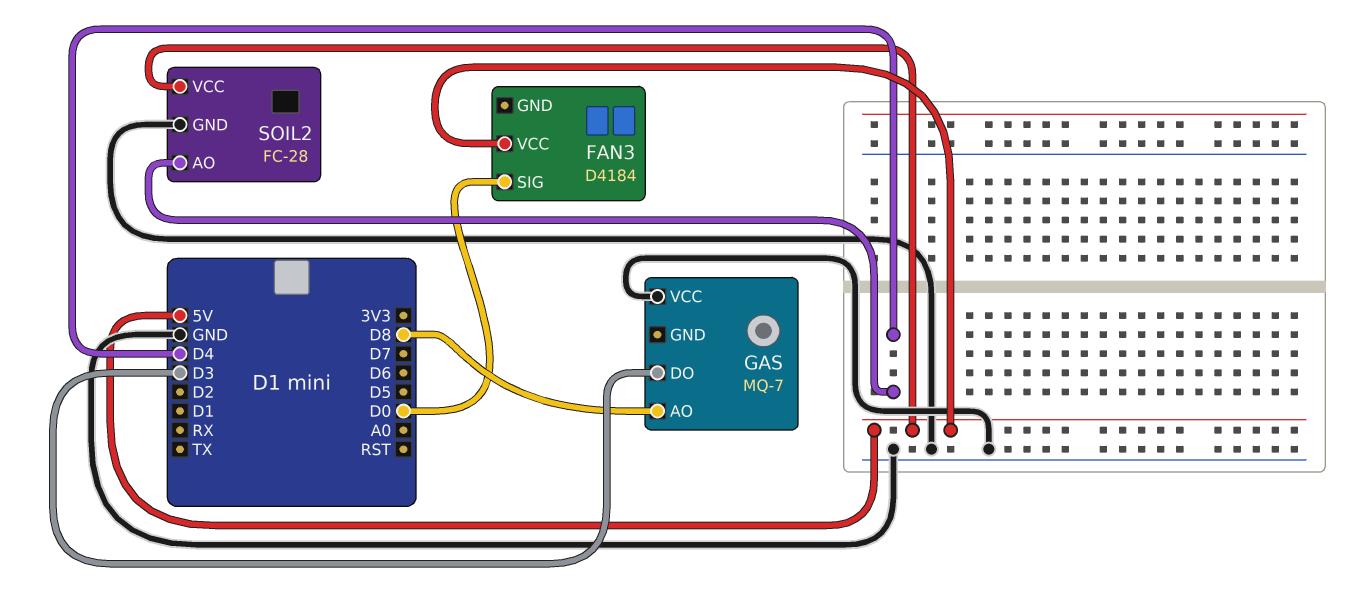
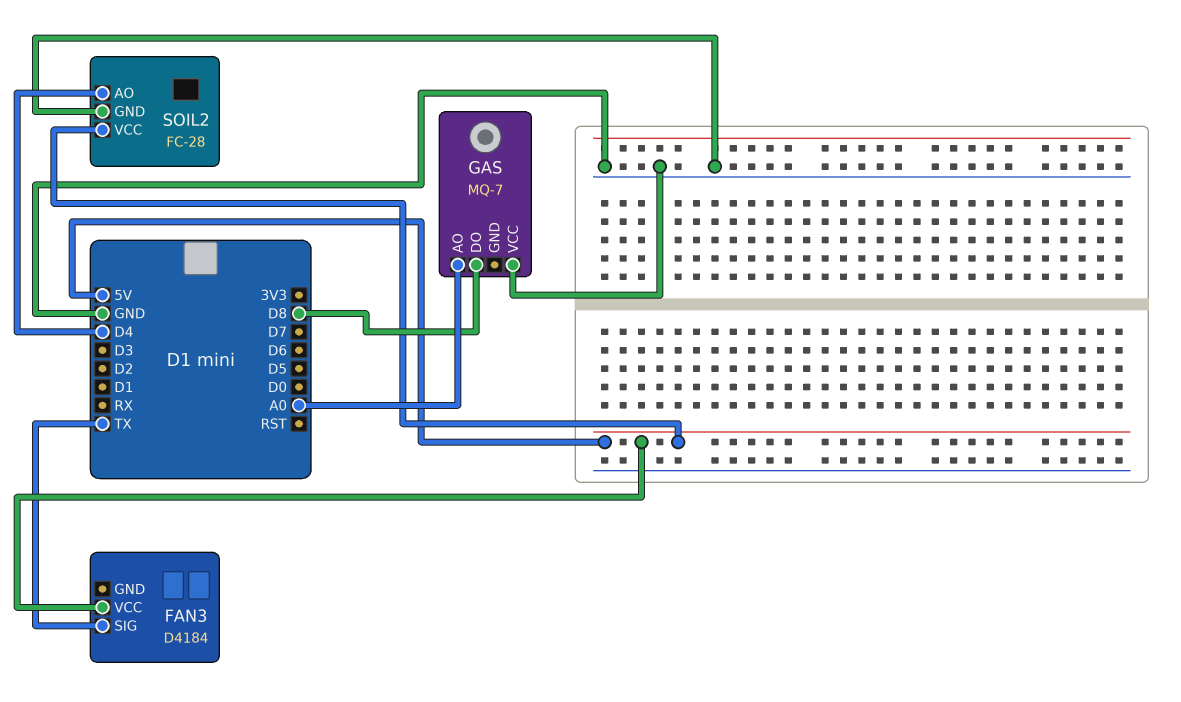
FAN3 pin SIG: D0 -> TX
GAS pin AO: D8 -> A0
GAS pin DO: D3 -> D8

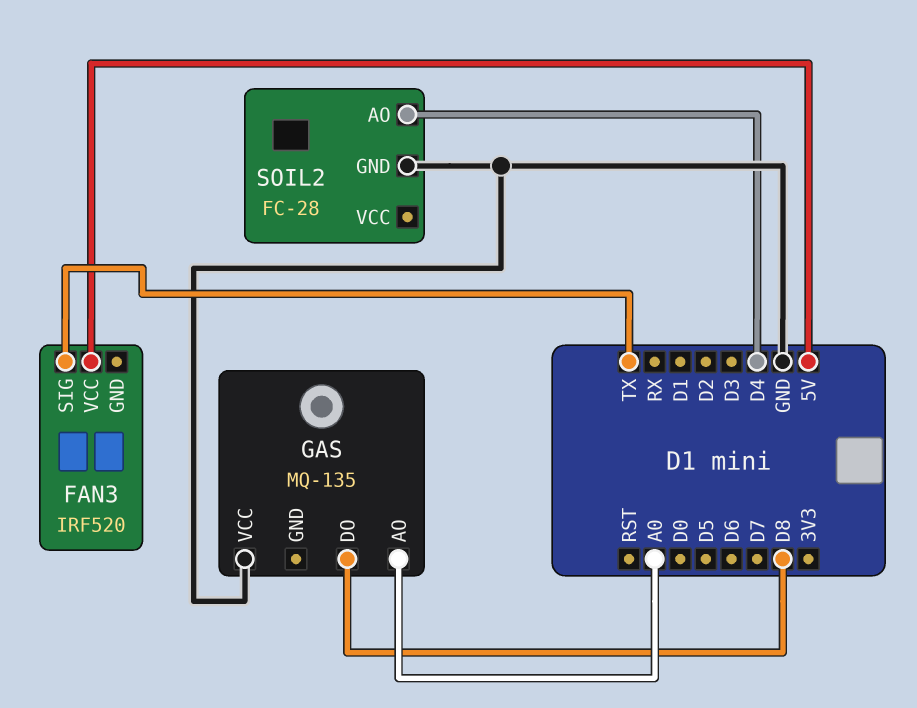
FAN3: D4184 -> IRF520
GAS: MQ-7 -> MQ-135
SOIL2 pin VCC: 5V -> none

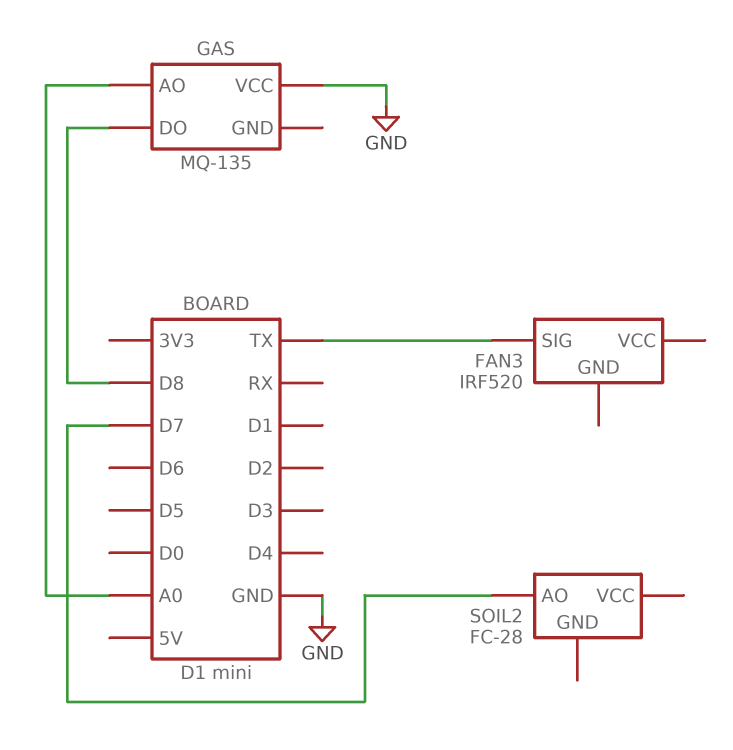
FAN3 pin VCC: 5V -> none
SOIL2 pin AO: D4 -> D7
SOIL2 pin GND: GND -> none

